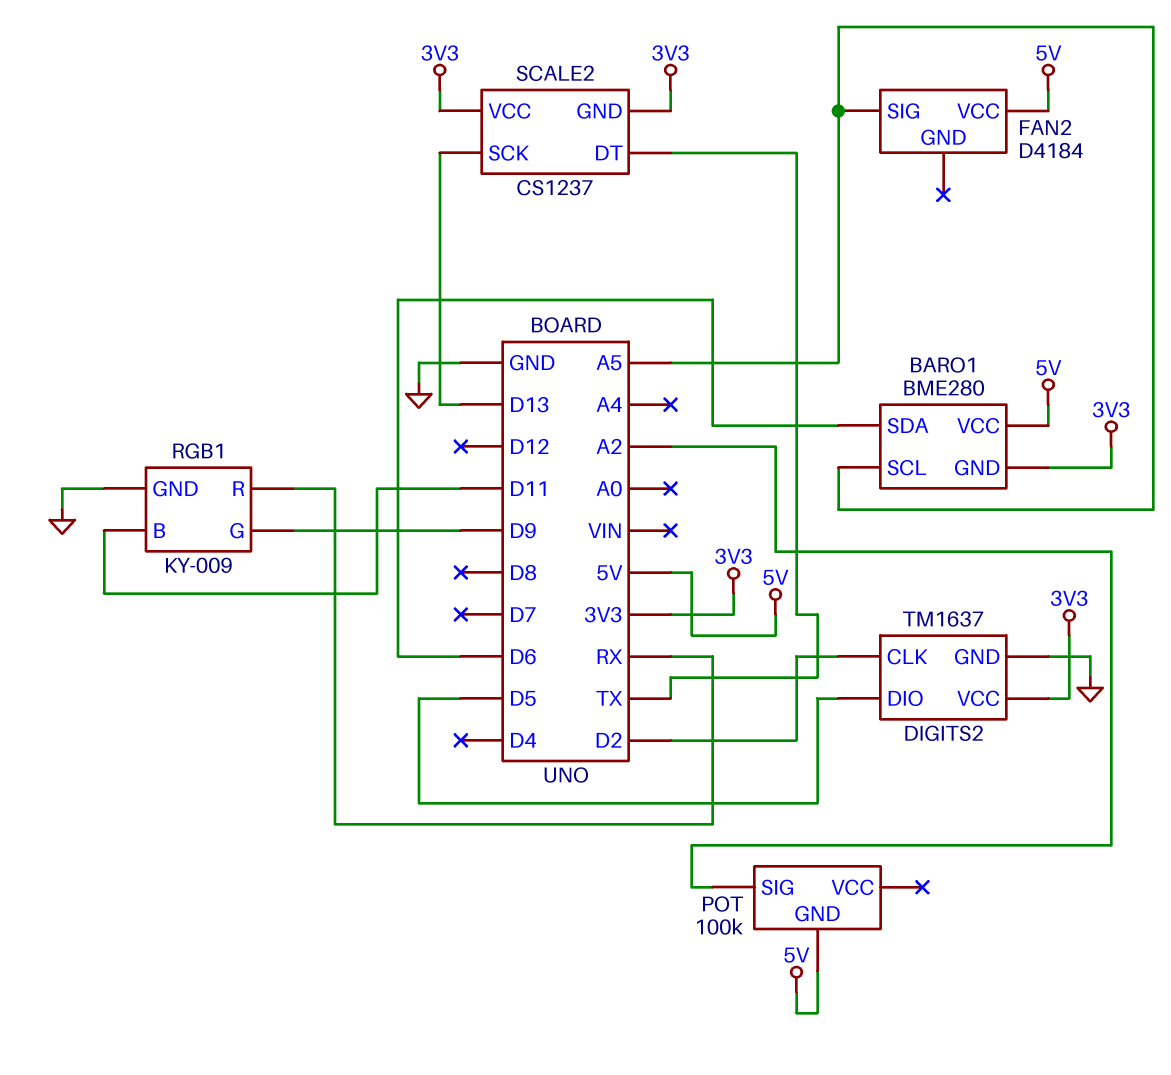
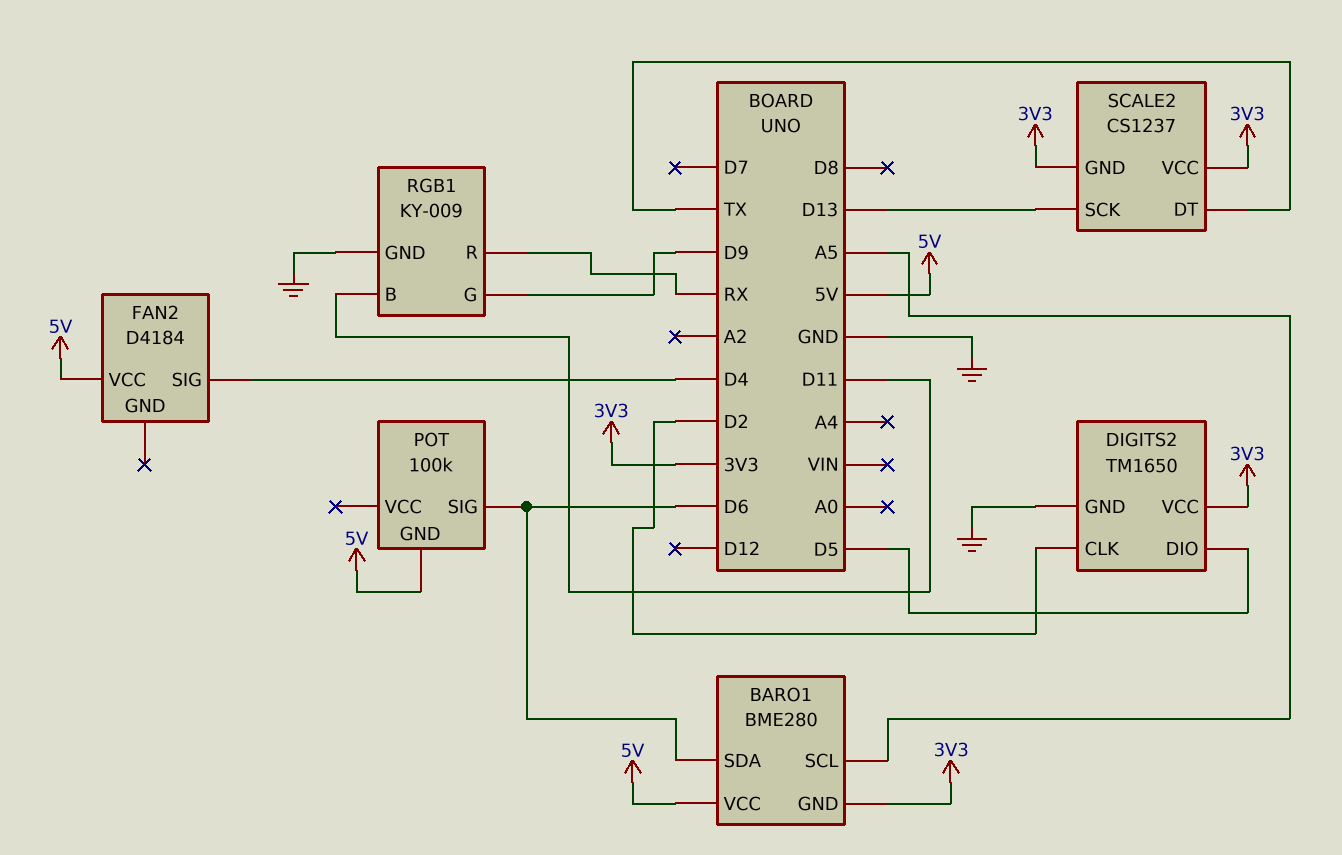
DIGITS2: TM1637 -> TM1650
FAN2 pin SIG: A5 -> D4
POT pin SIG: A2 -> D6

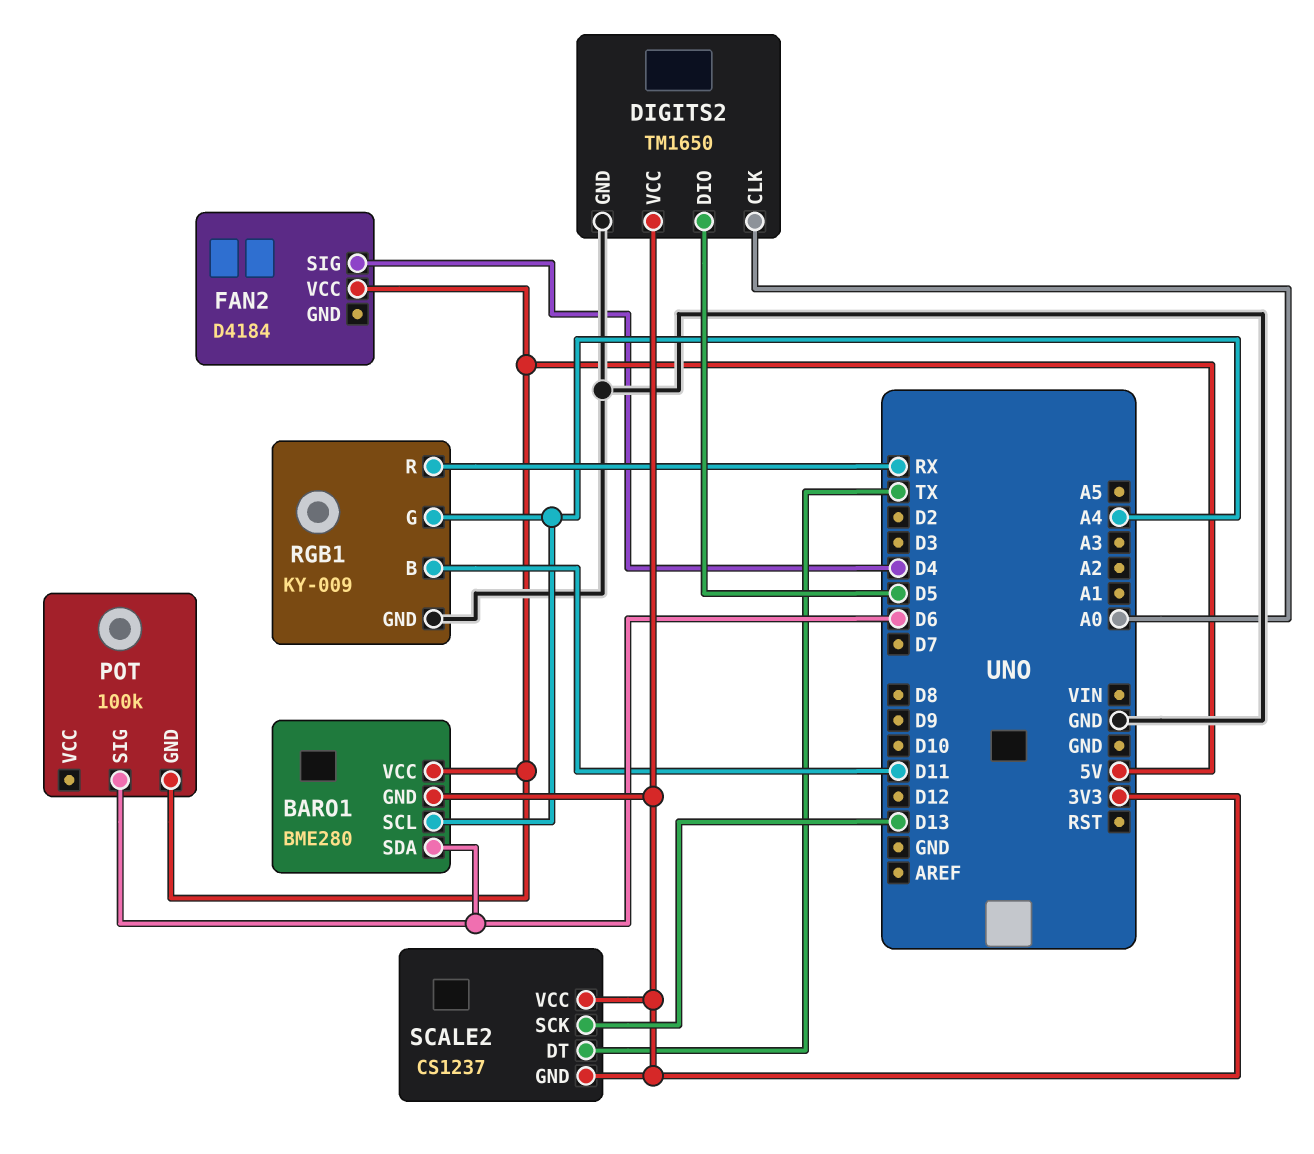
BARO1 pin SCL: A5 -> A4
DIGITS2 pin CLK: D2 -> A0
RGB1 pin G: D9 -> A4

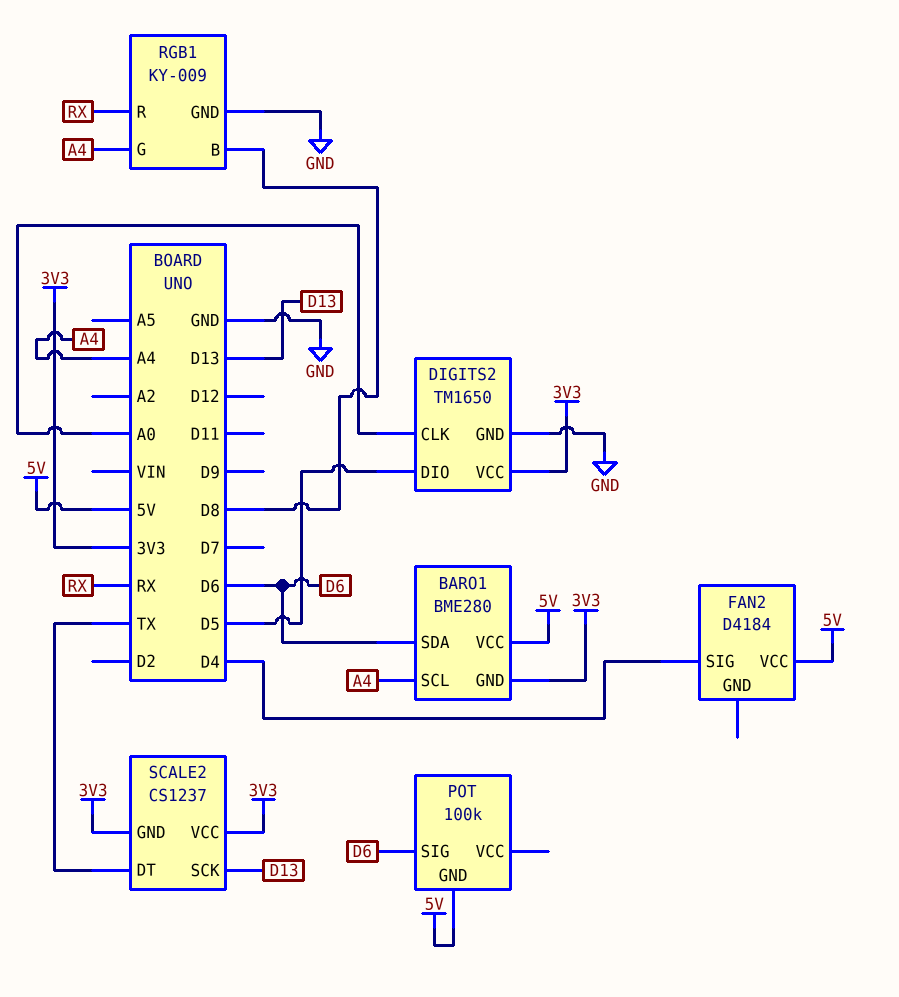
RGB1 pin B: D11 -> D8

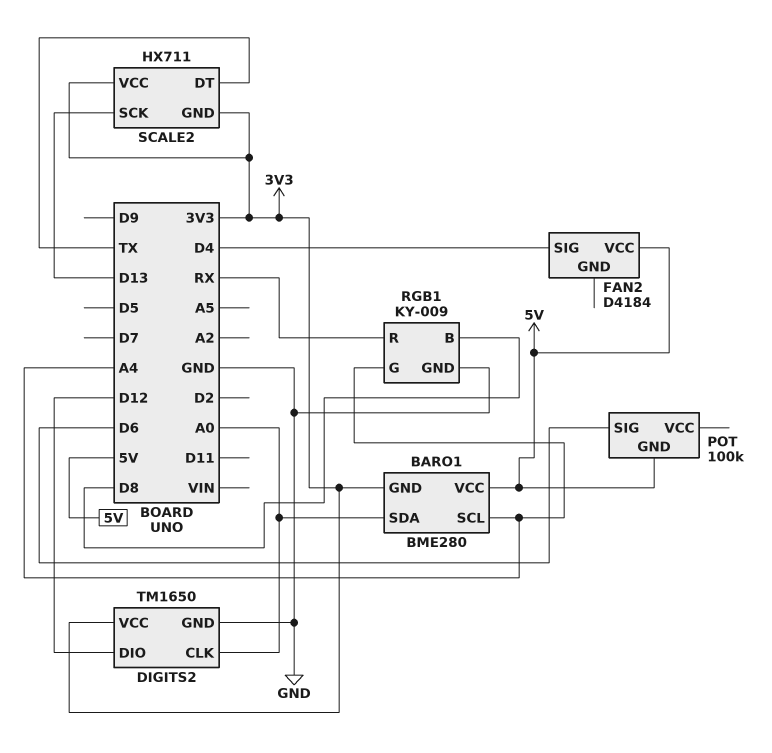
BARO1 pin SDA: D6 -> A0
DIGITS2 pin DIO: D5 -> D12
SCALE2: CS1237 -> HX711

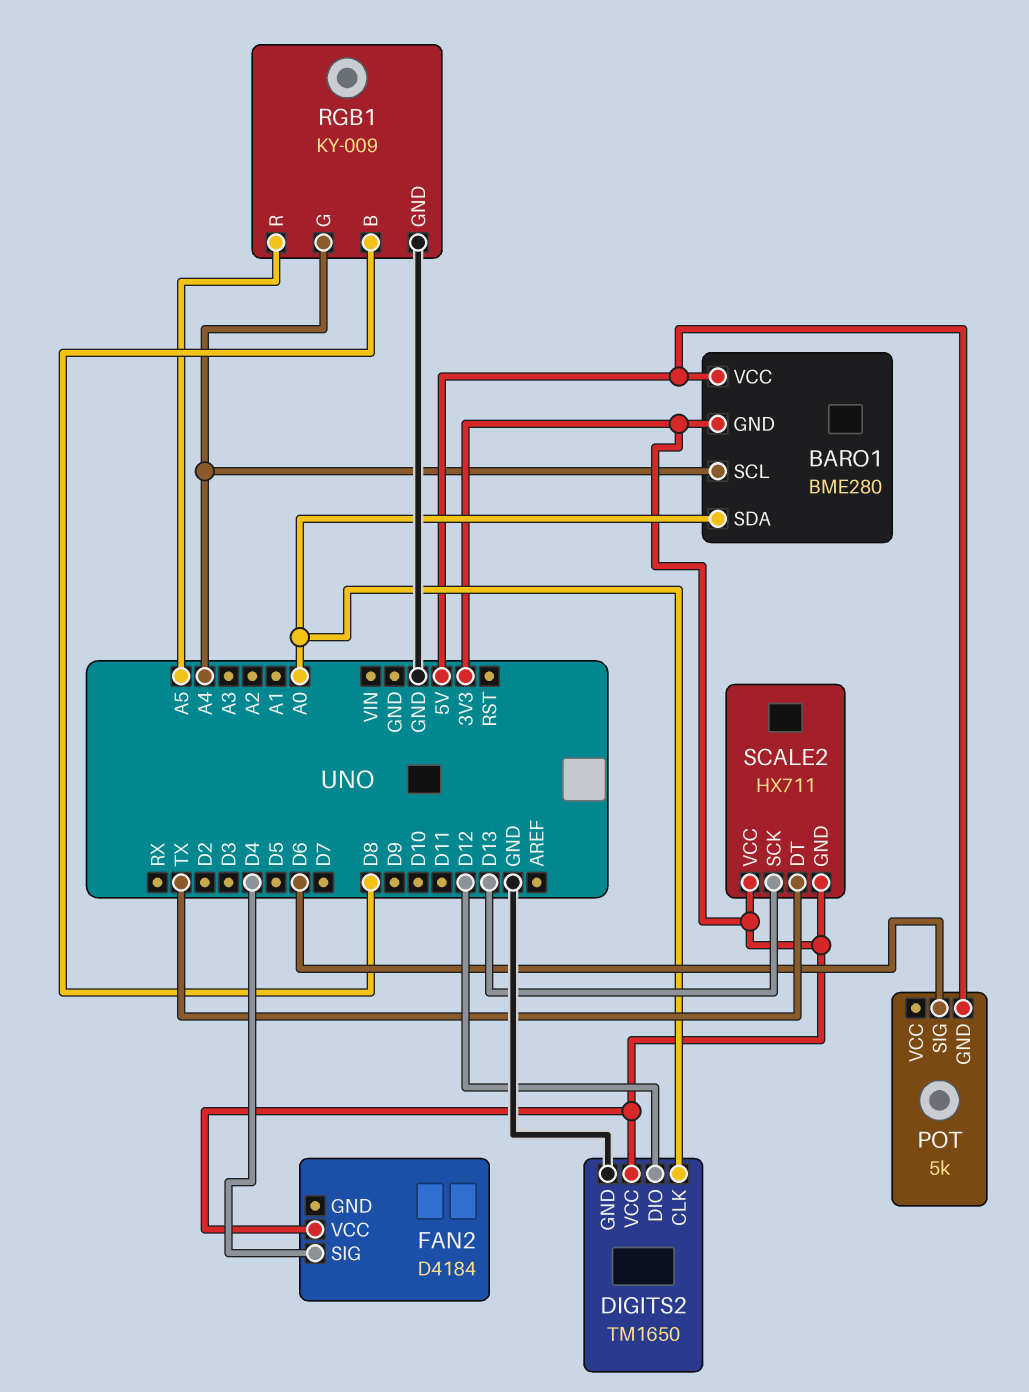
FAN2 pin VCC: 5V -> 3V3
POT: 100k -> 5k
RGB1 pin R: RX -> A5

